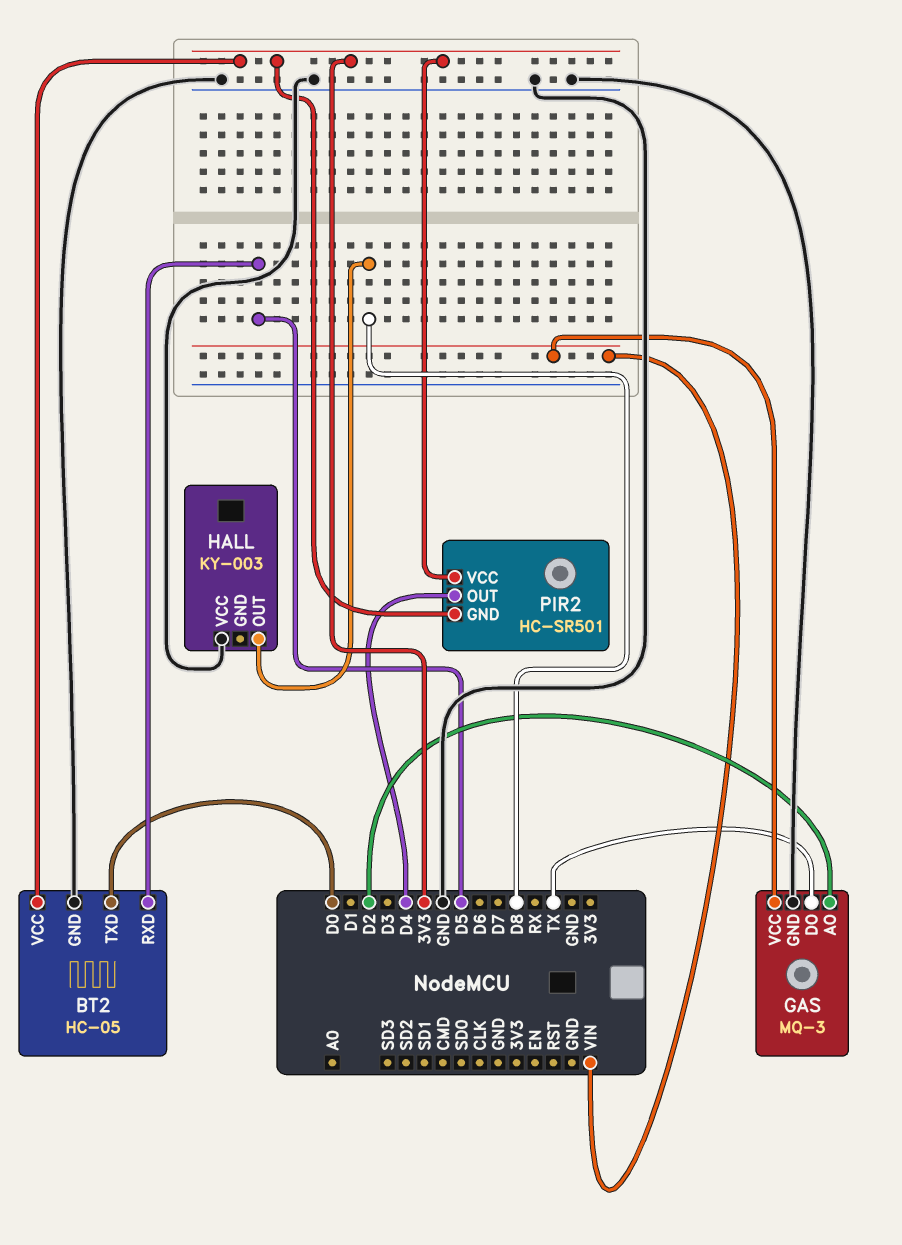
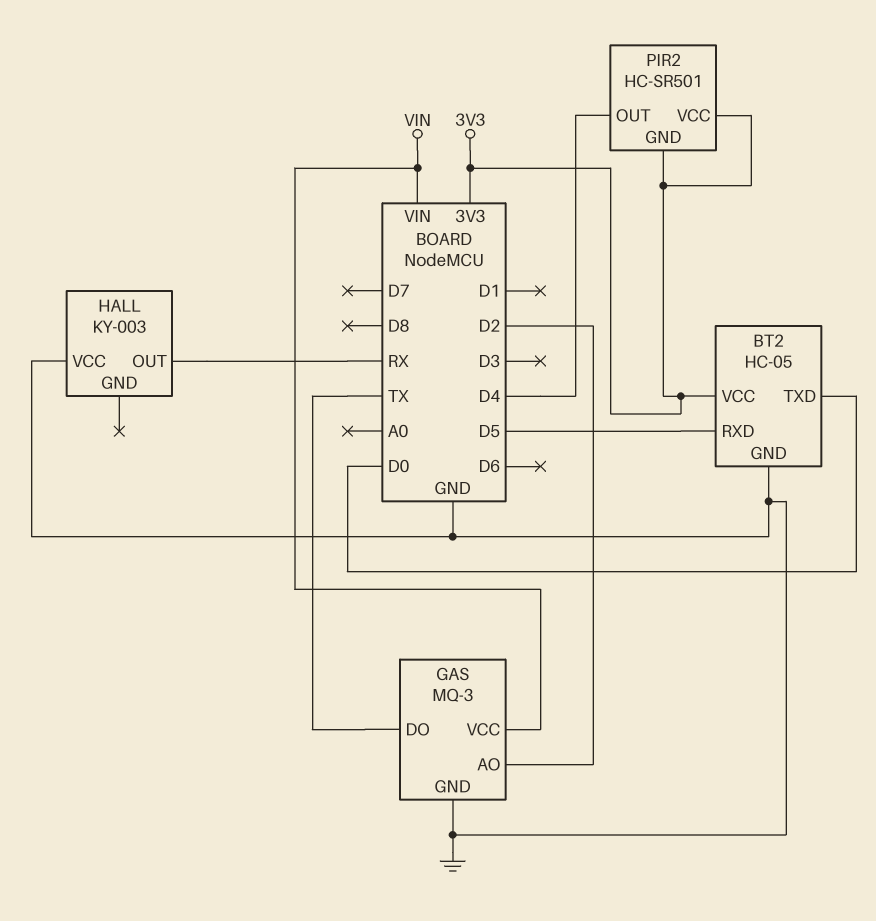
HALL pin OUT: D8 -> RX

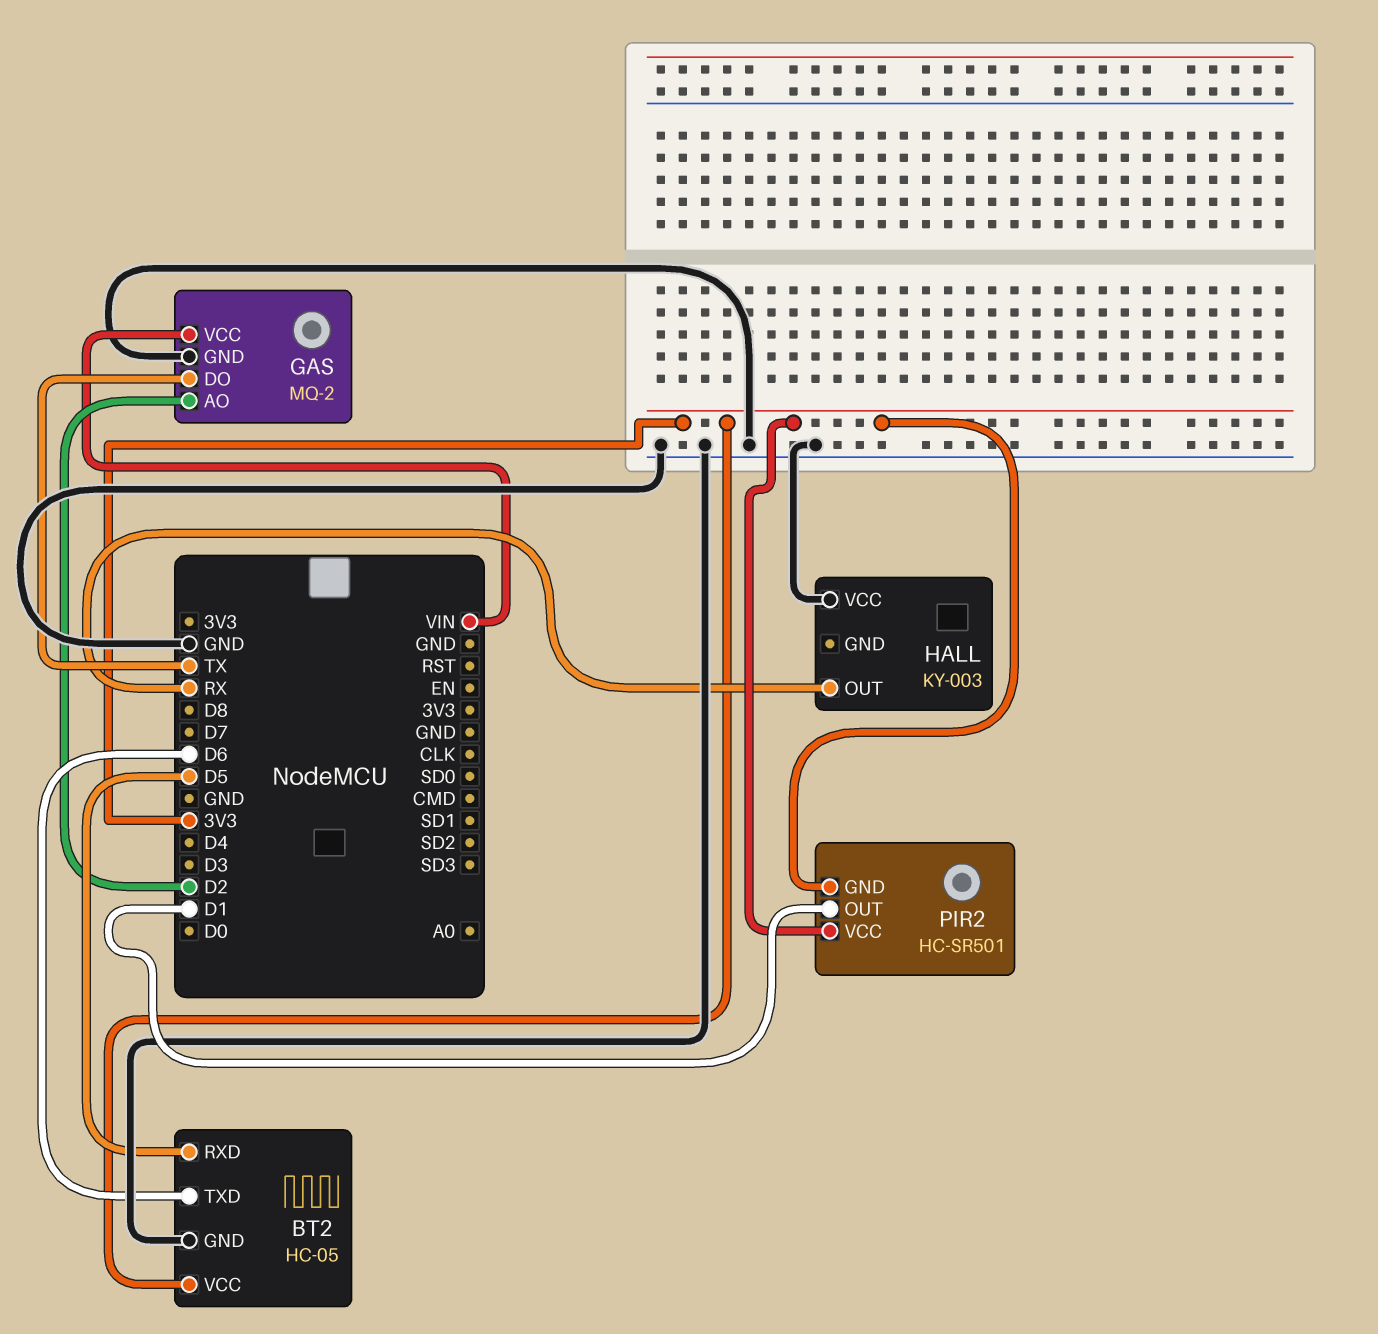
BT2 pin TXD: D0 -> D6
GAS: MQ-3 -> MQ-2
PIR2 pin OUT: D4 -> D1

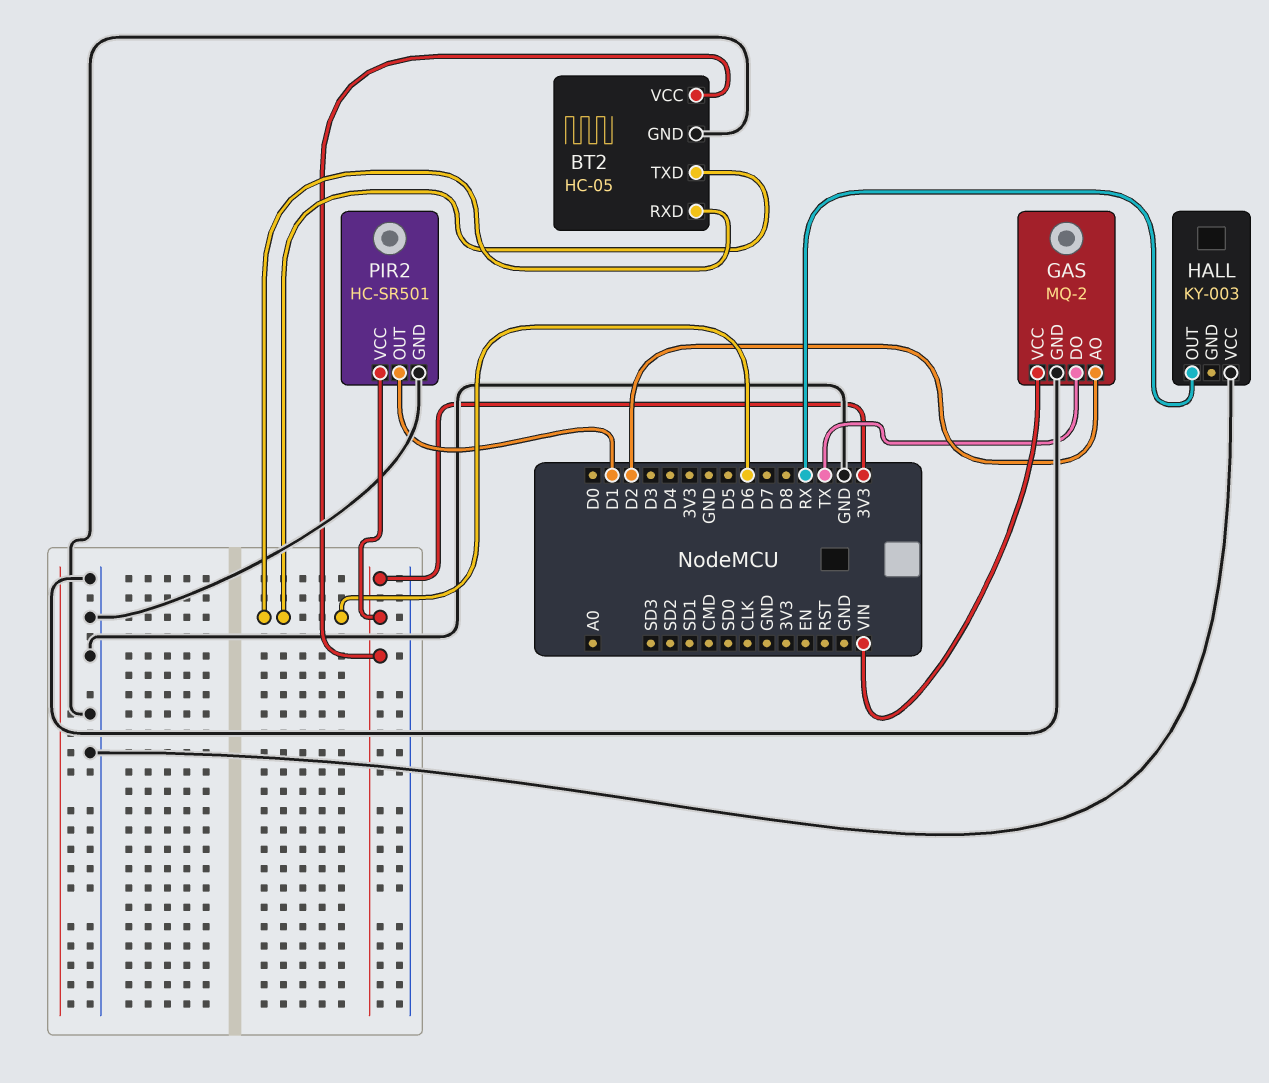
BT2 pin RXD: D5 -> D6
PIR2 pin GND: 3V3 -> GND

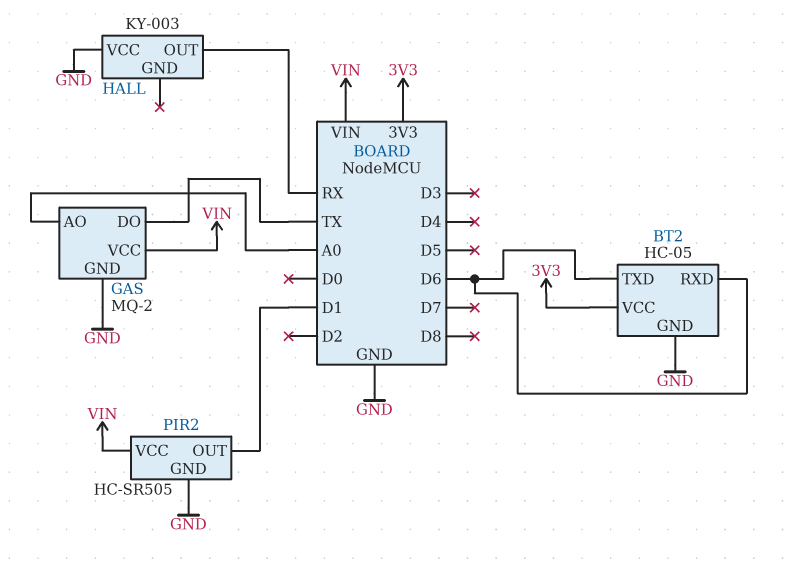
GAS pin AO: D2 -> A0
PIR2: HC-SR501 -> HC-SR505
PIR2 pin VCC: 3V3 -> VIN

